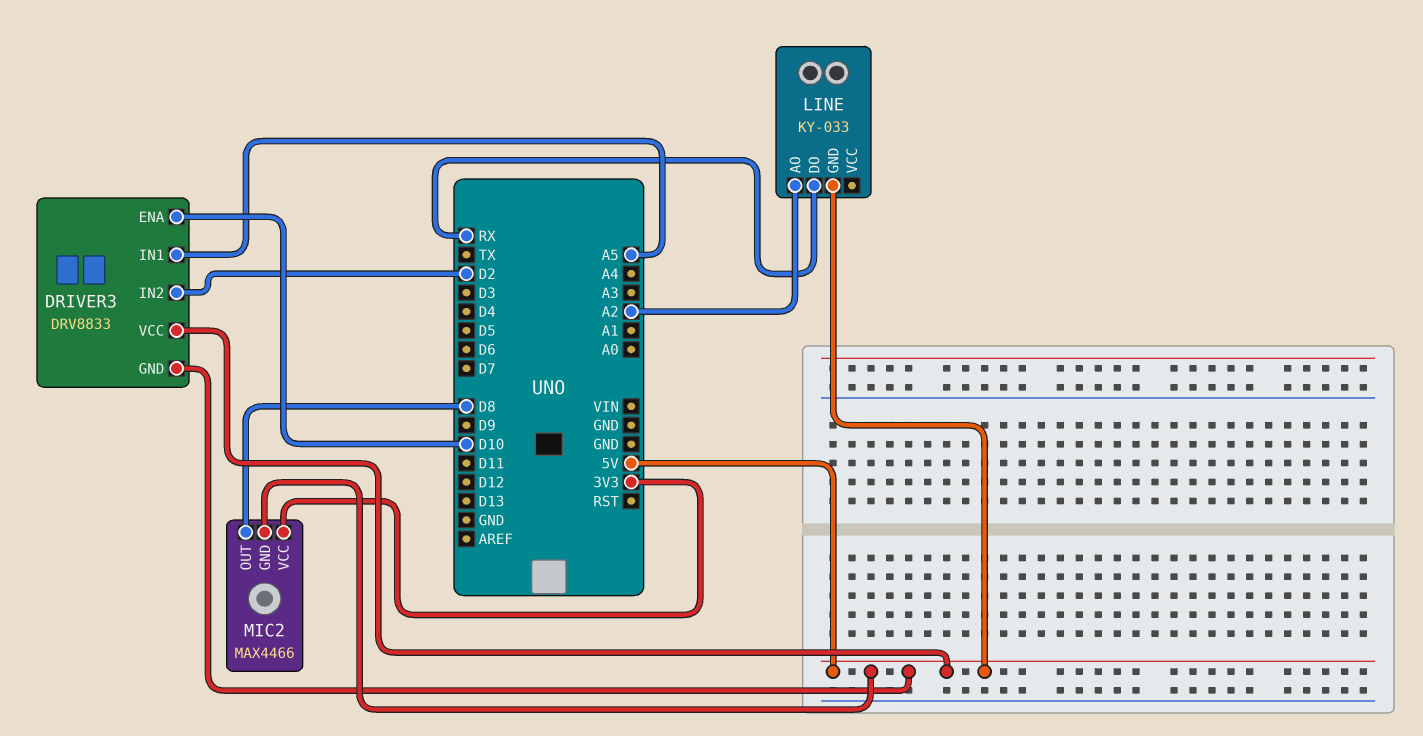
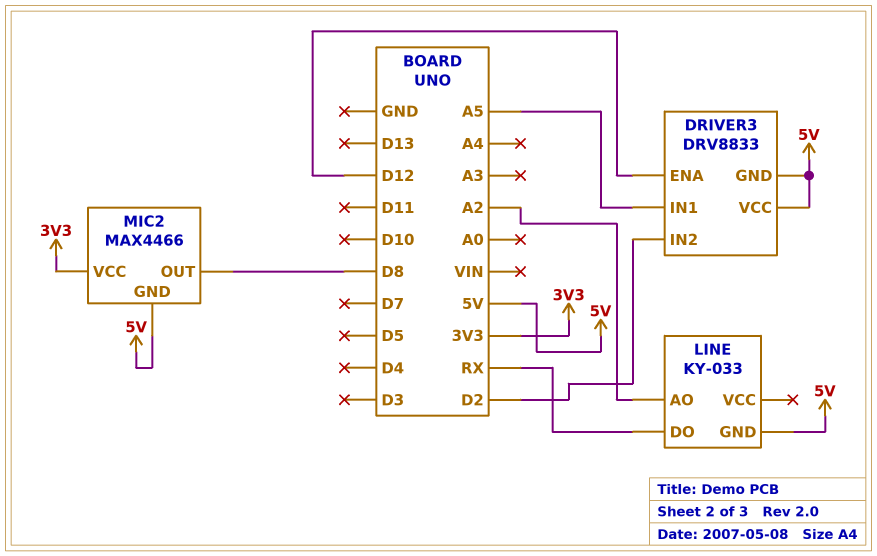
DRIVER3 pin ENA: D10 -> D12

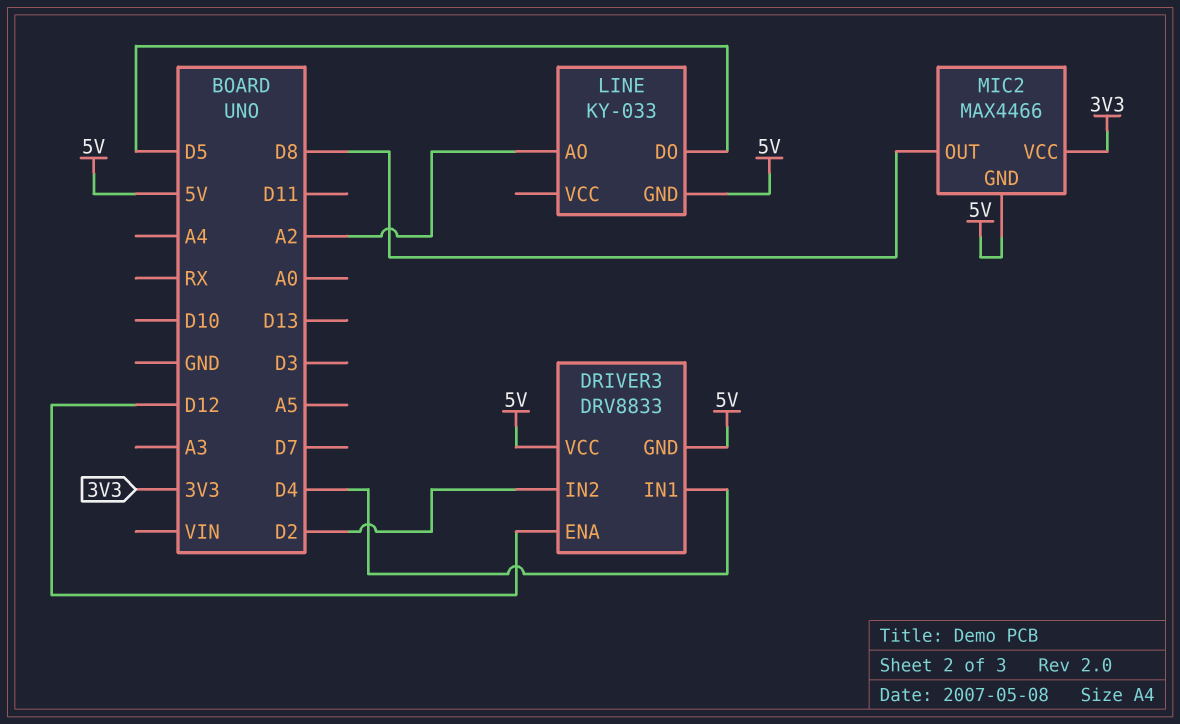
DRIVER3 pin IN1: A5 -> D4
LINE pin DO: RX -> D5

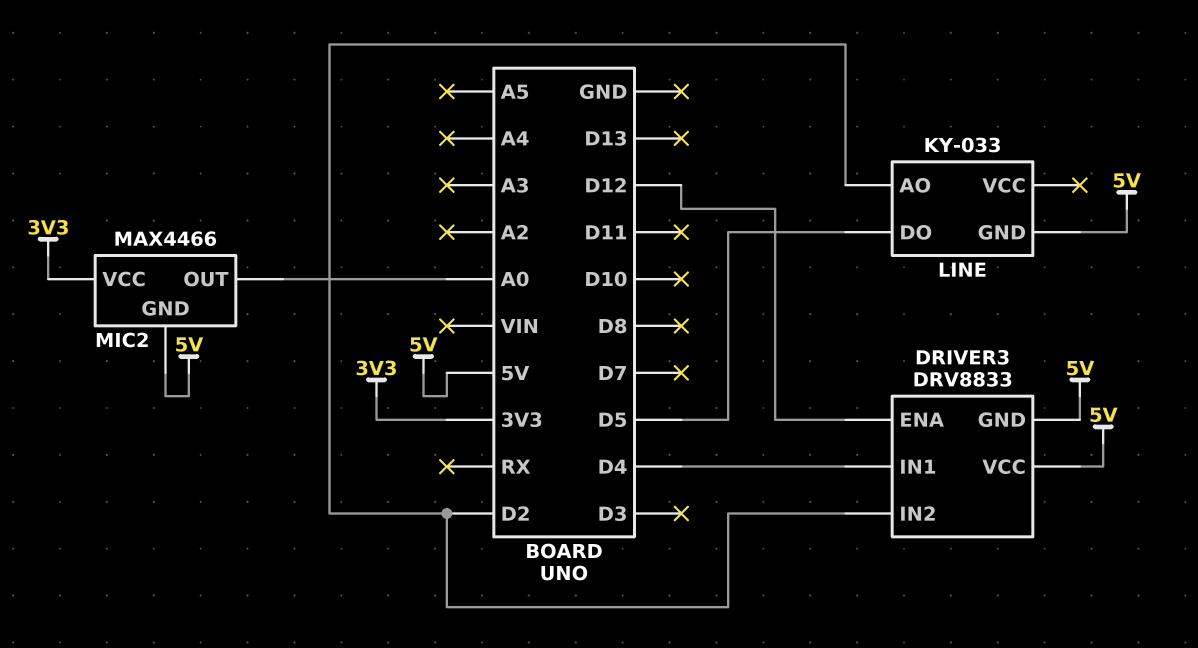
LINE pin AO: A2 -> D2
MIC2 pin OUT: D8 -> A0

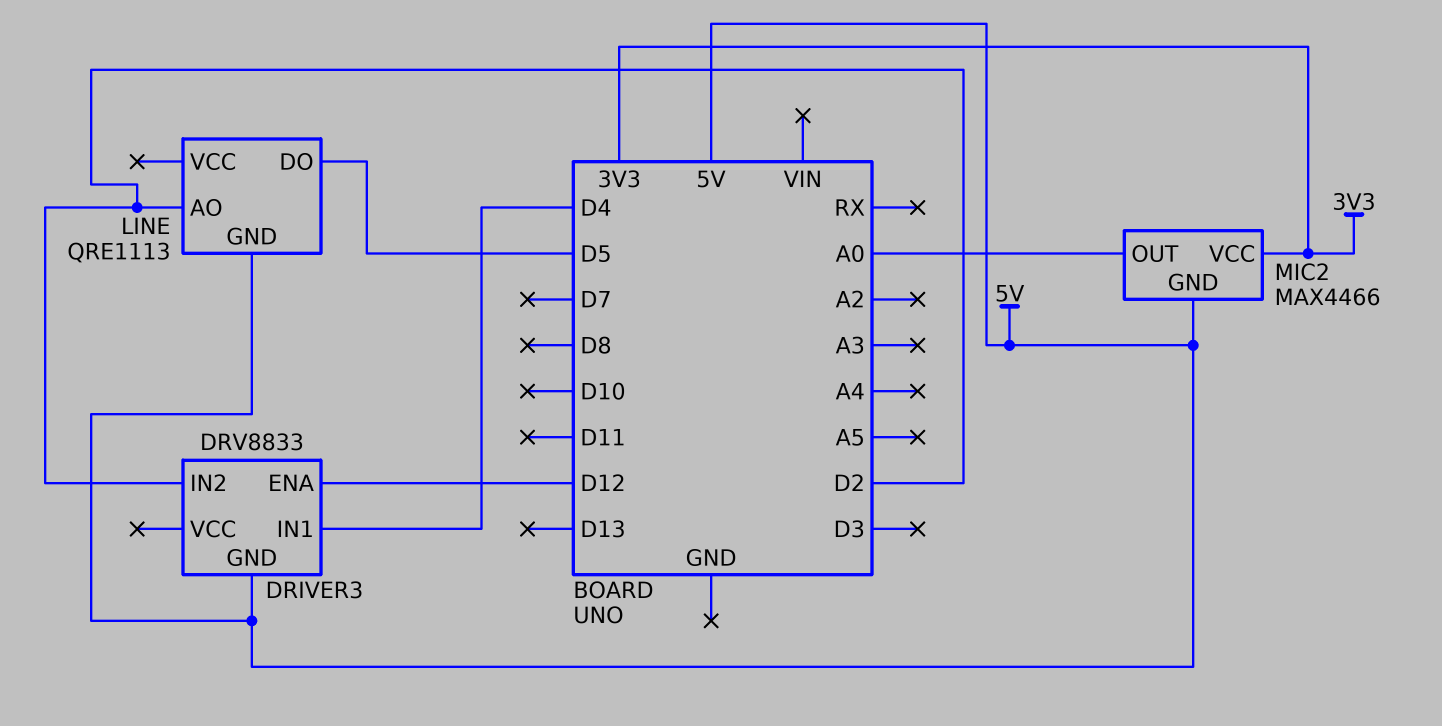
DRIVER3 pin VCC: 5V -> none
LINE: KY-033 -> QRE1113

